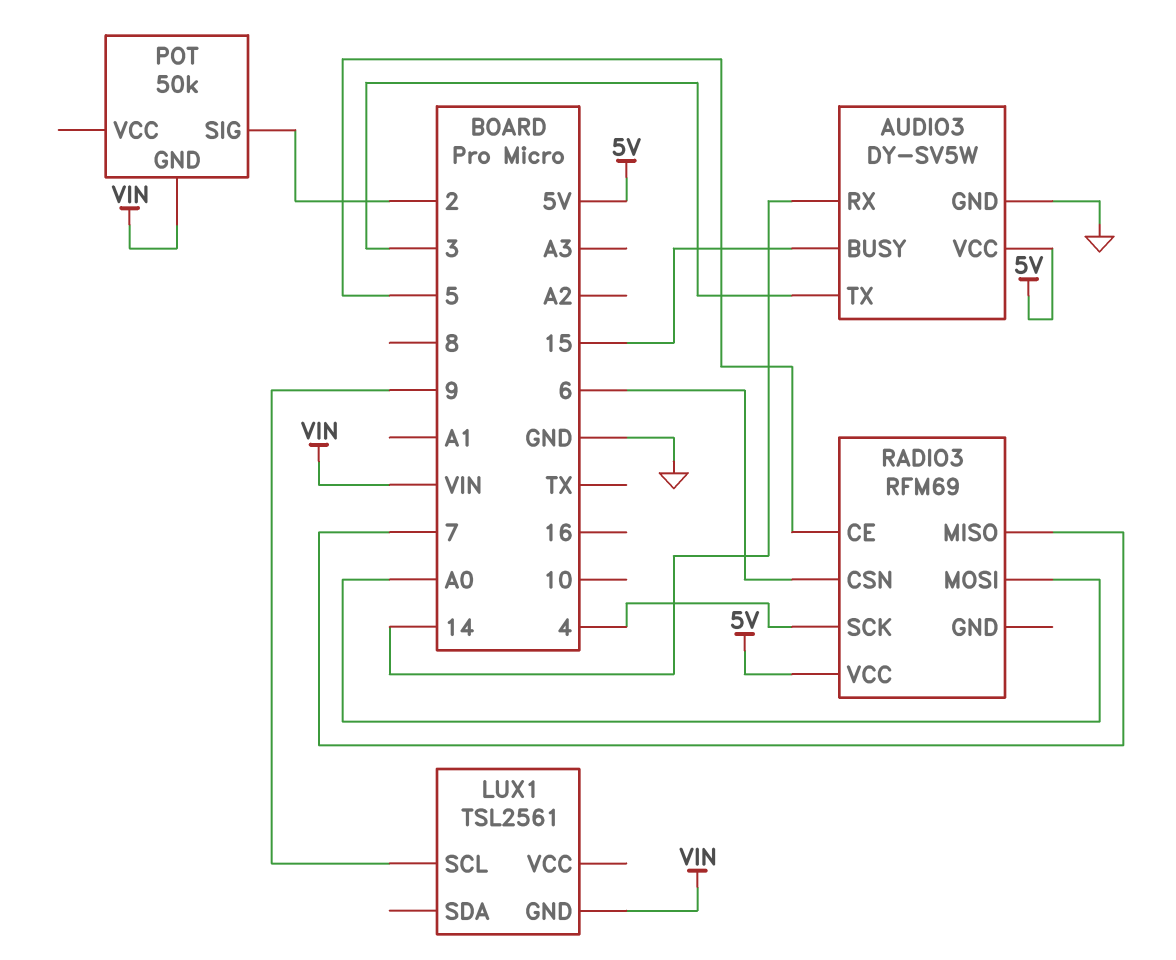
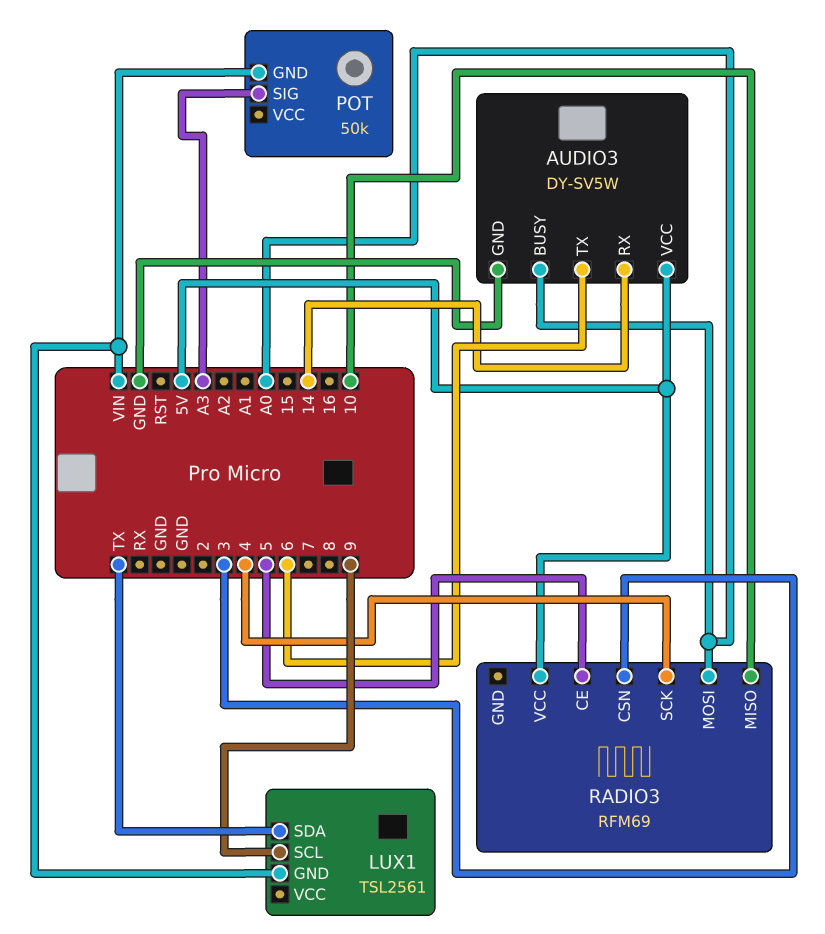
AUDIO3 pin BUSY: 15 -> A0
AUDIO3 pin TX: 3 -> 6
LUX1 pin SDA: none -> TX
POT pin SIG: 2 -> A3
RADIO3 pin CSN: 6 -> 3
RADIO3 pin MISO: 7 -> 10

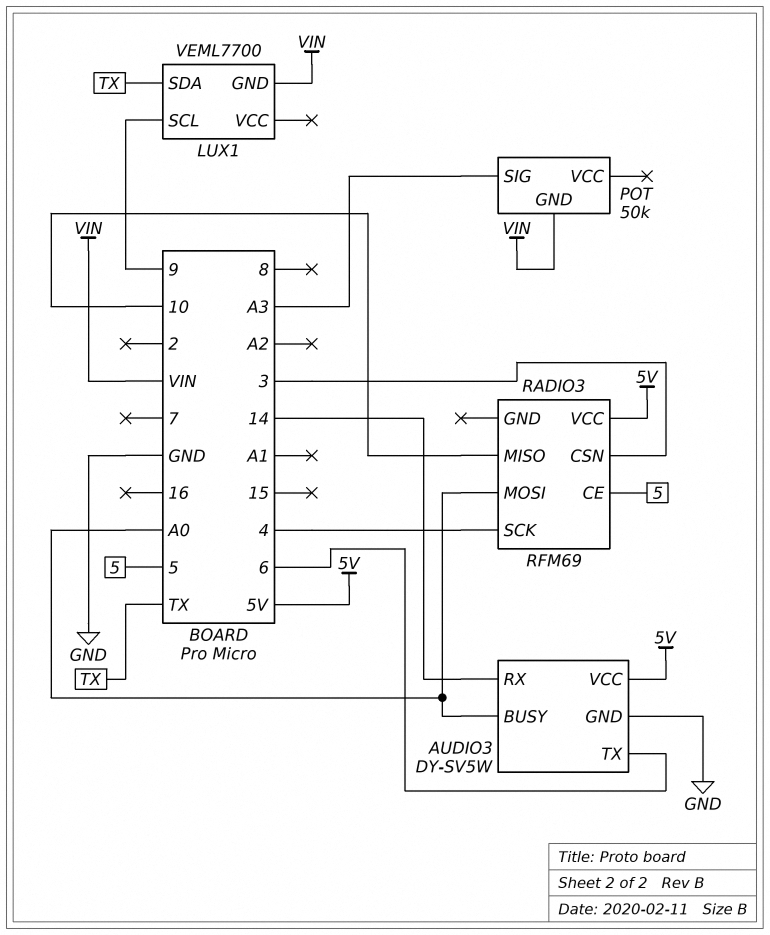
LUX1: TSL2561 -> VEML7700

